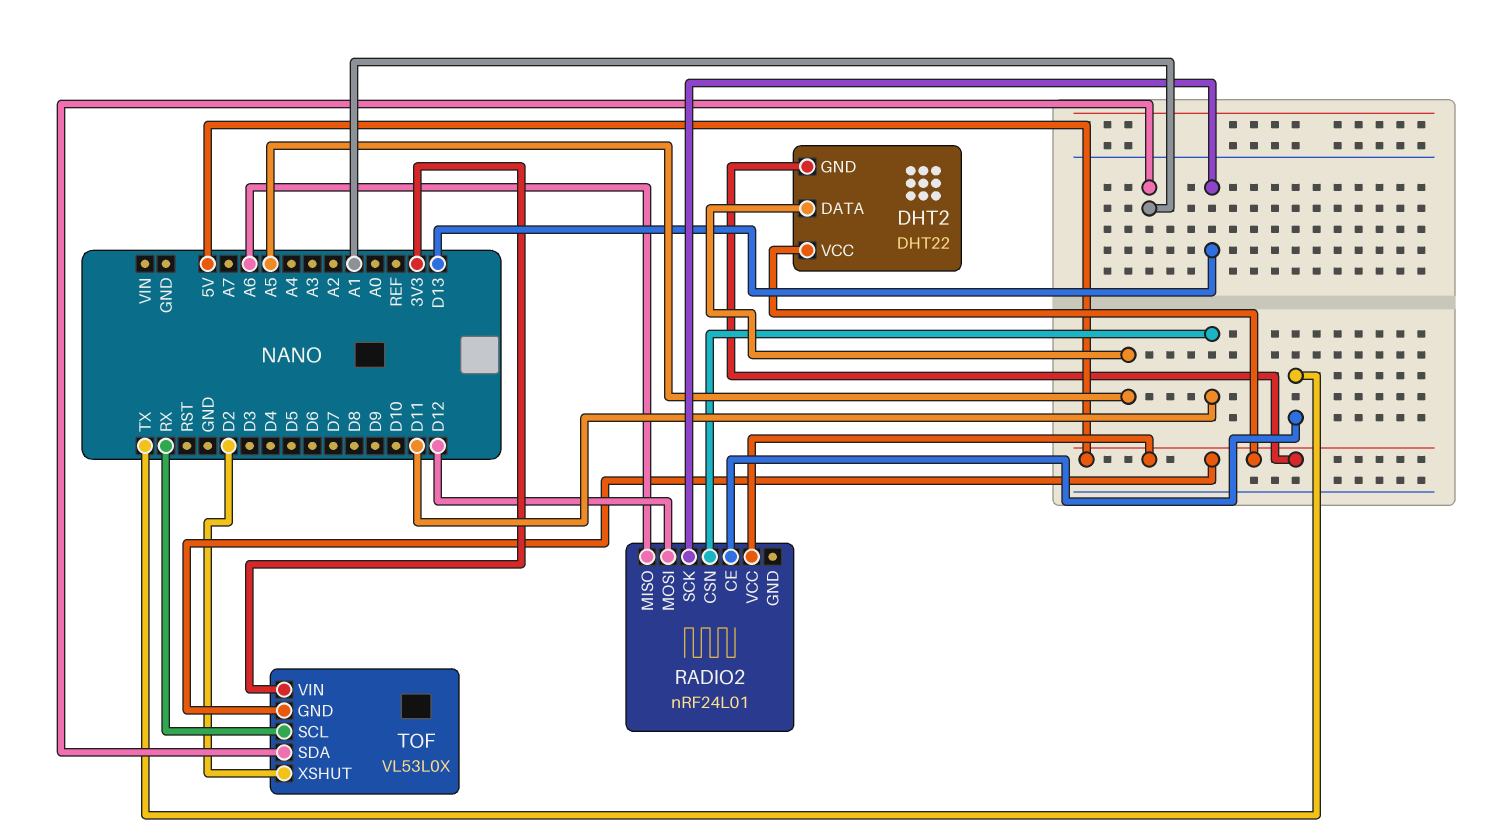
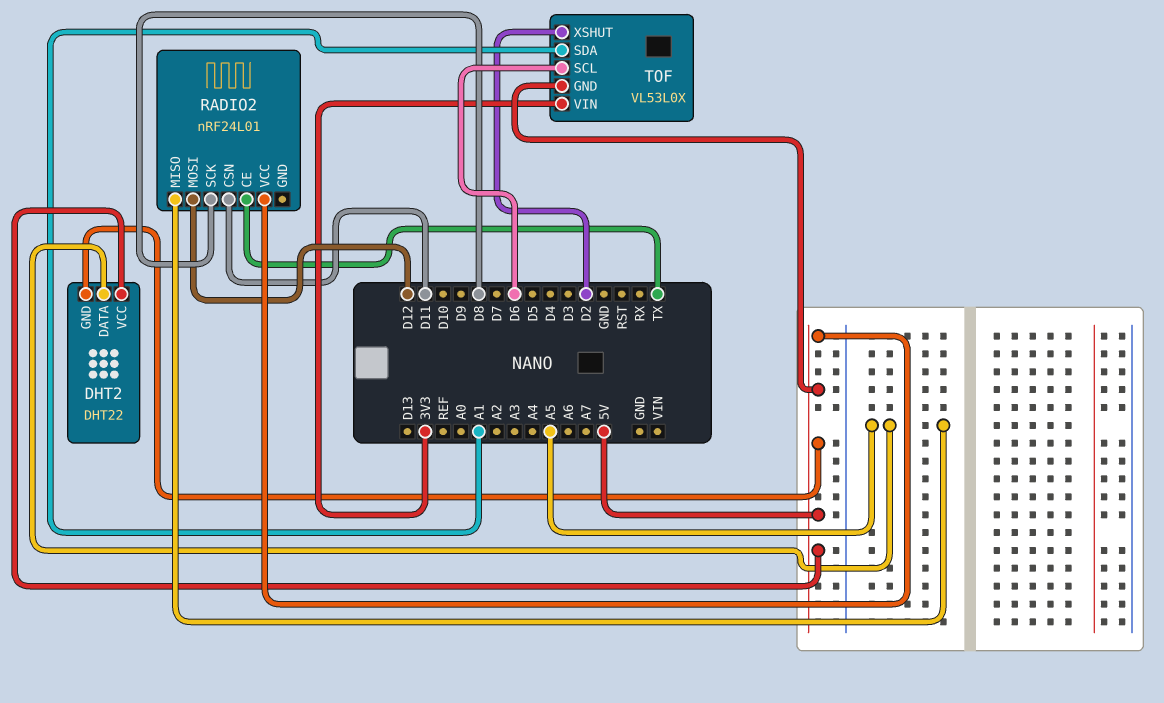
RADIO2 pin MISO: A6 -> A5
RADIO2 pin SCK: D13 -> D8
TOF pin SCL: RX -> D6

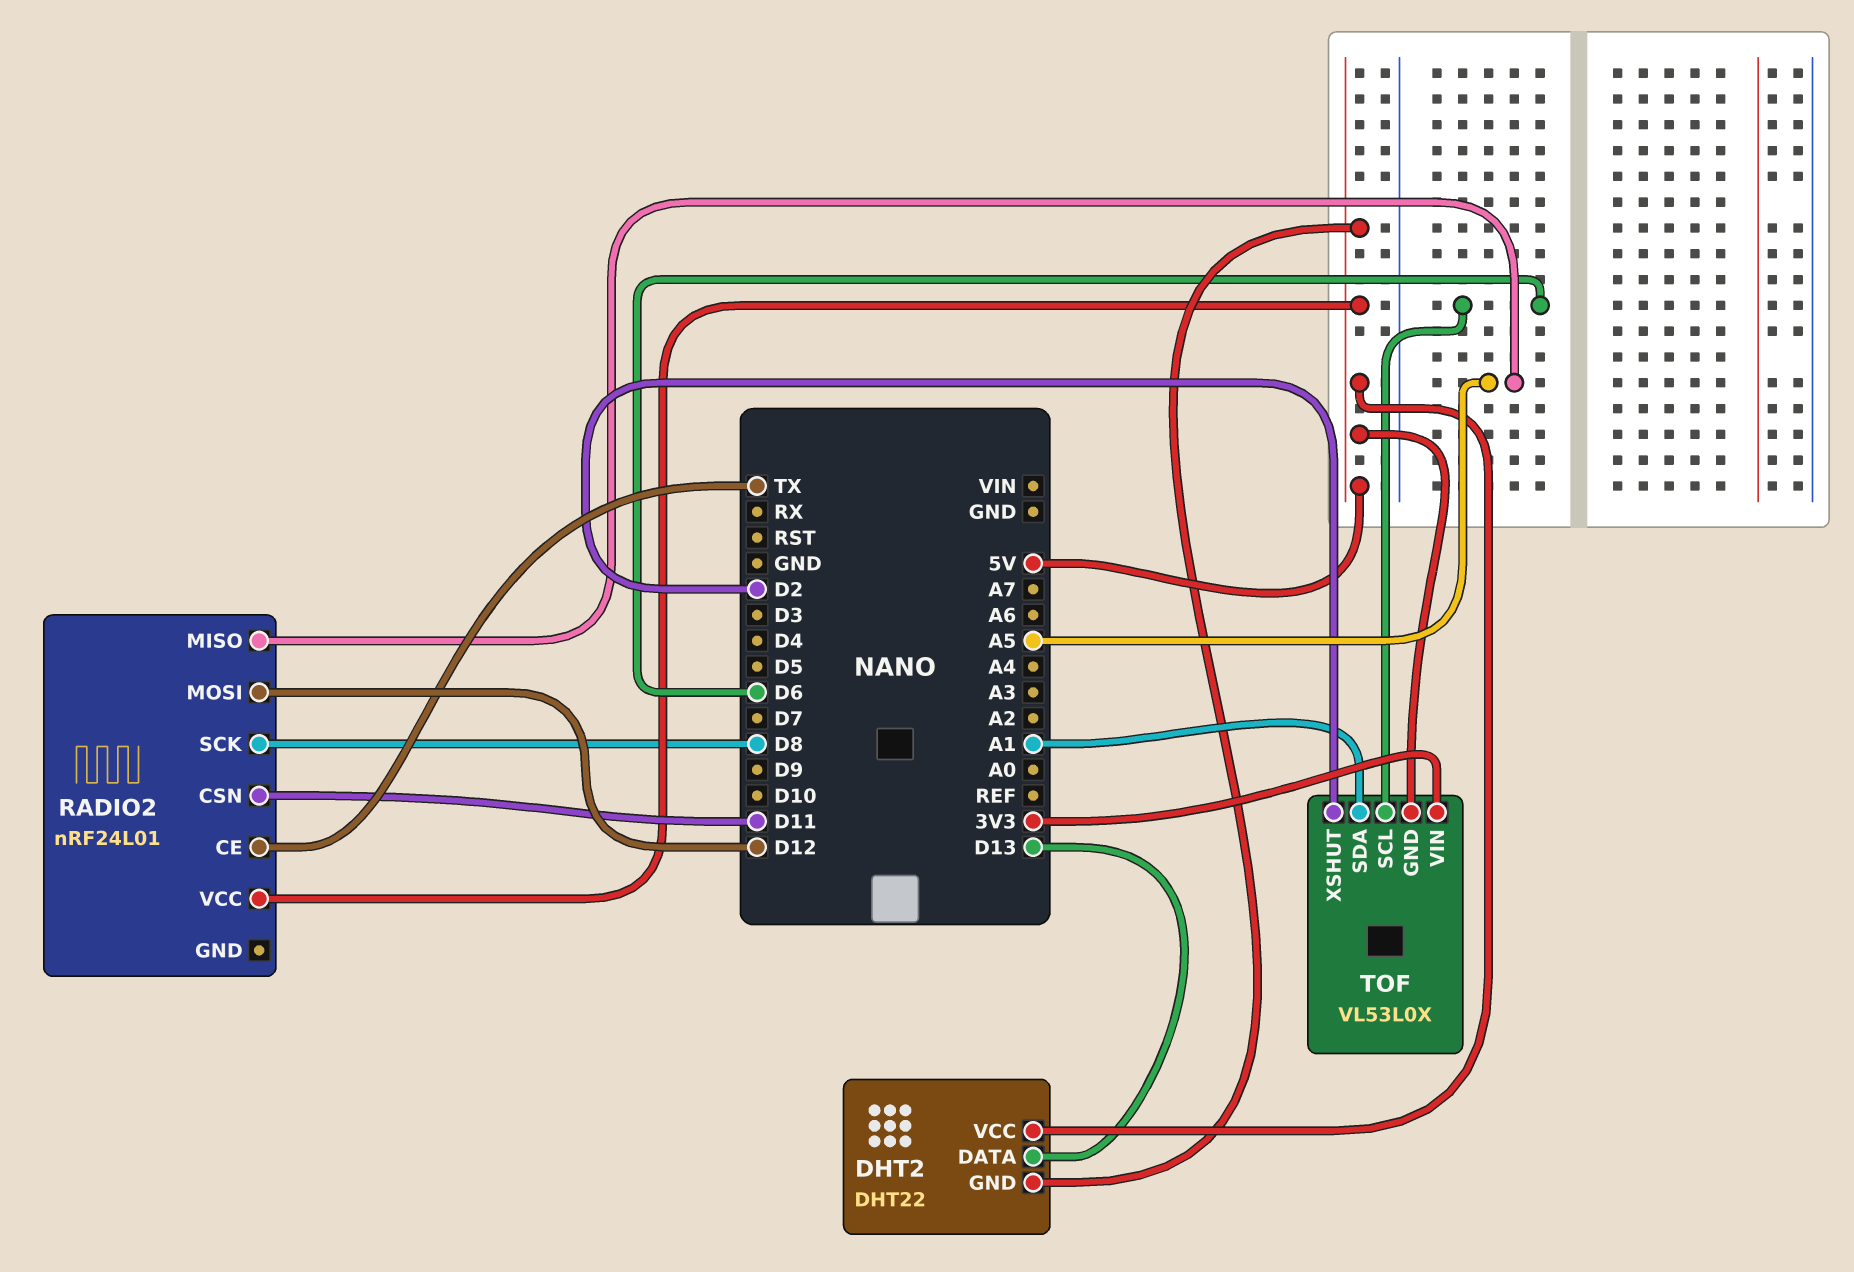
DHT2 pin DATA: A5 -> D13

